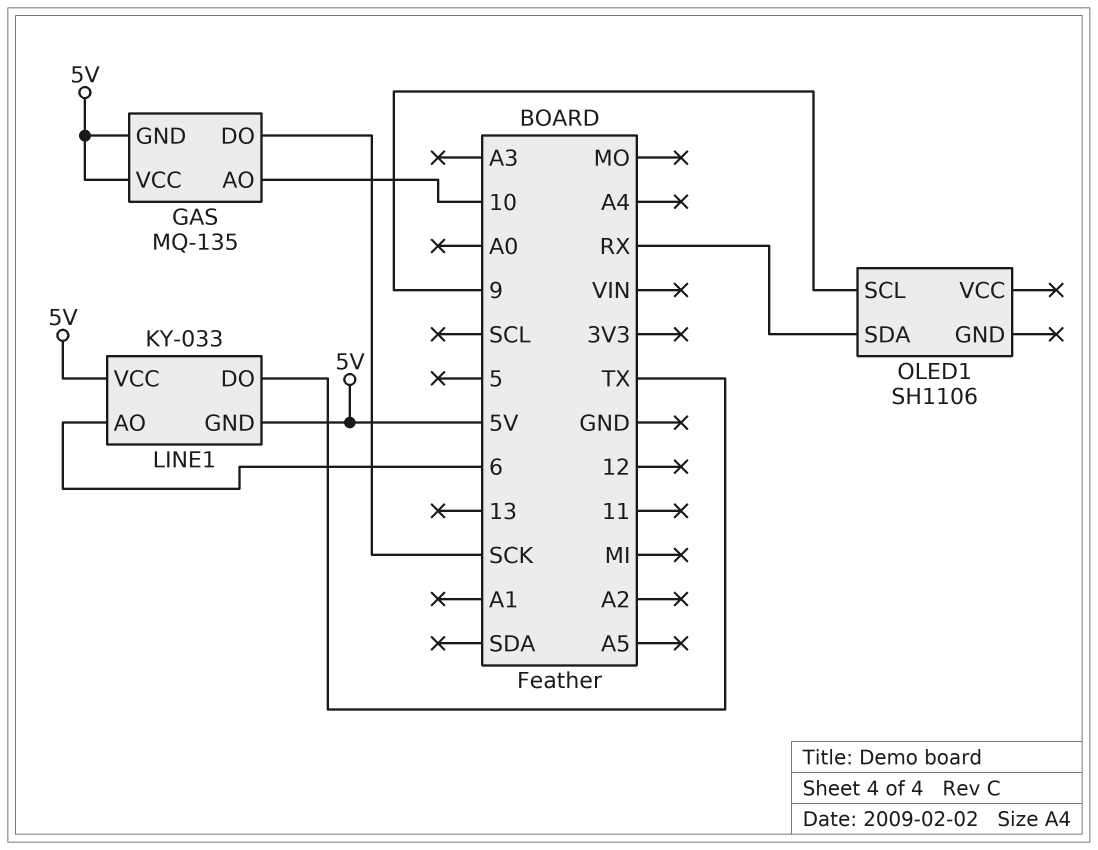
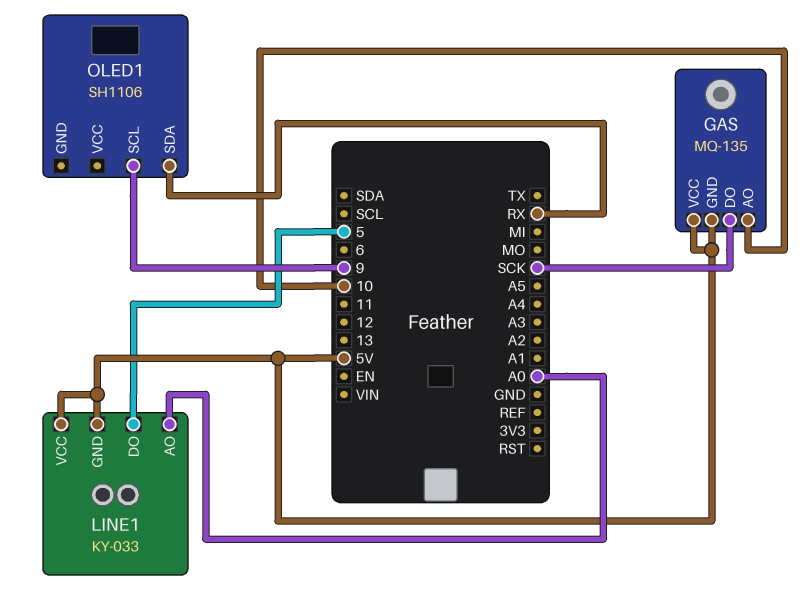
LINE1 pin AO: 6 -> A0
LINE1 pin DO: TX -> 5

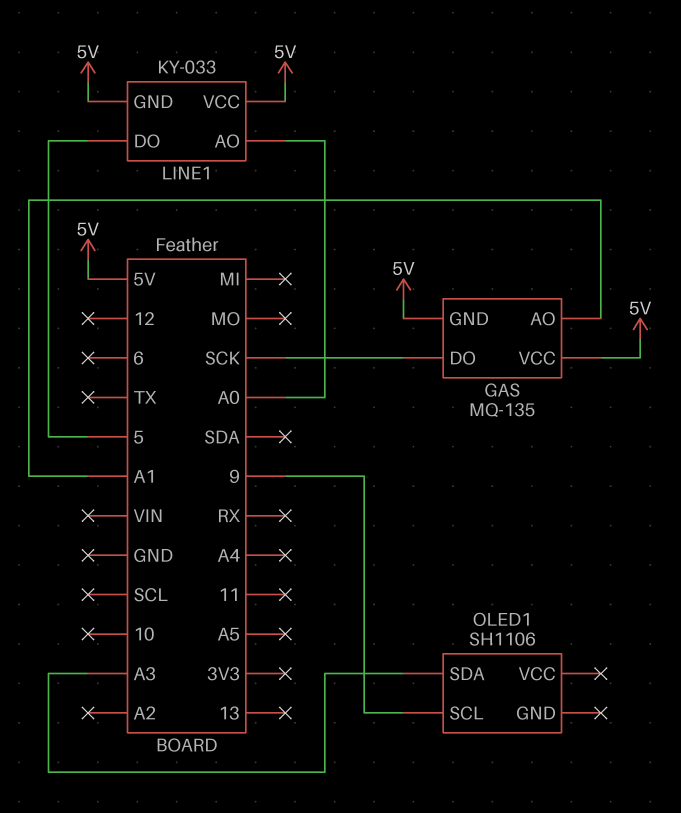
GAS pin AO: 10 -> A1
OLED1 pin SDA: RX -> A3

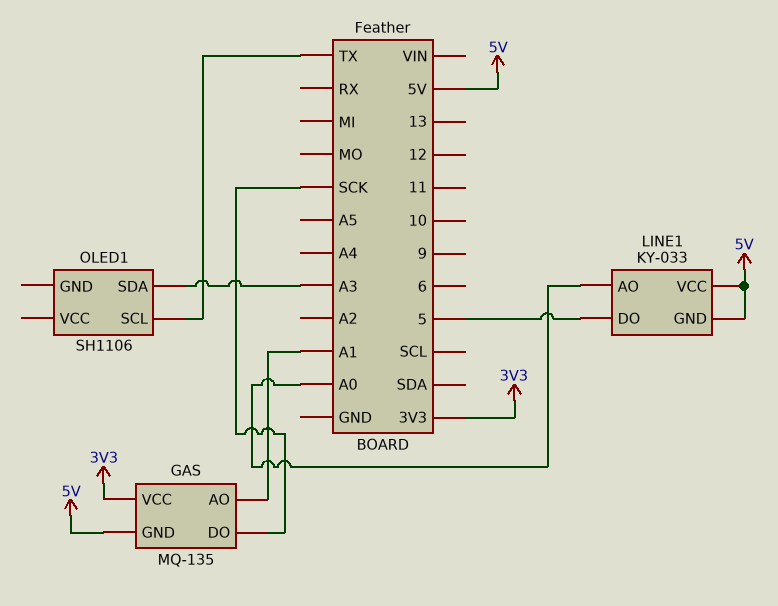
GAS pin VCC: 5V -> 3V3
OLED1 pin SCL: 9 -> TX

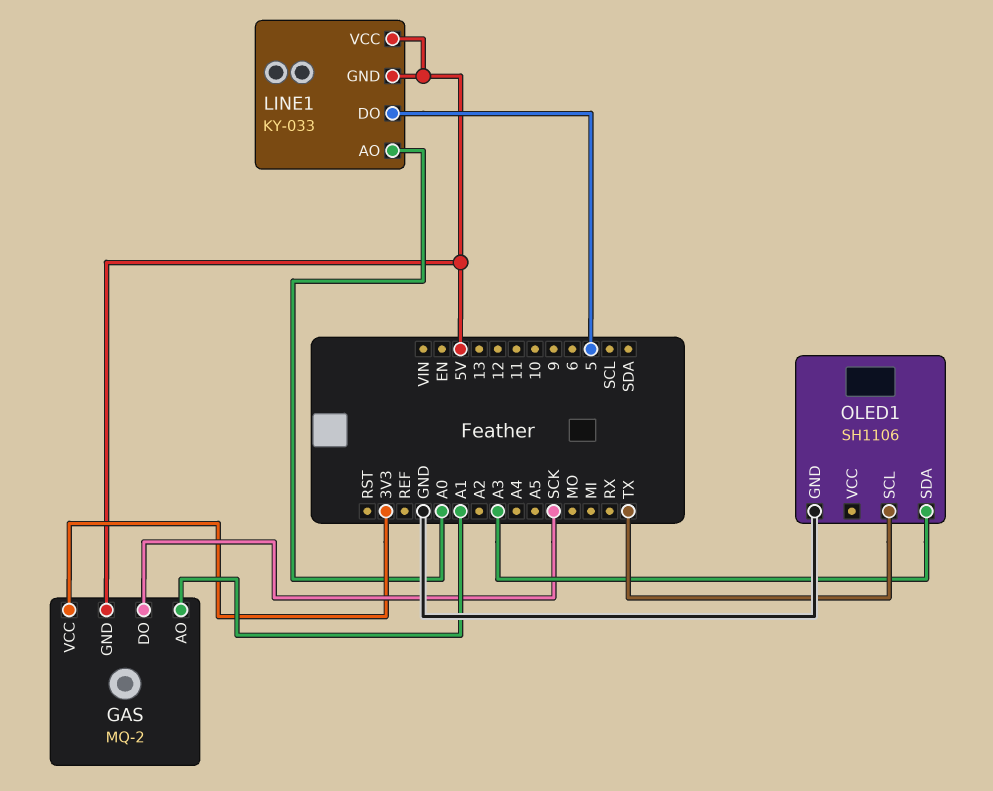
GAS: MQ-135 -> MQ-2
OLED1 pin GND: none -> GND

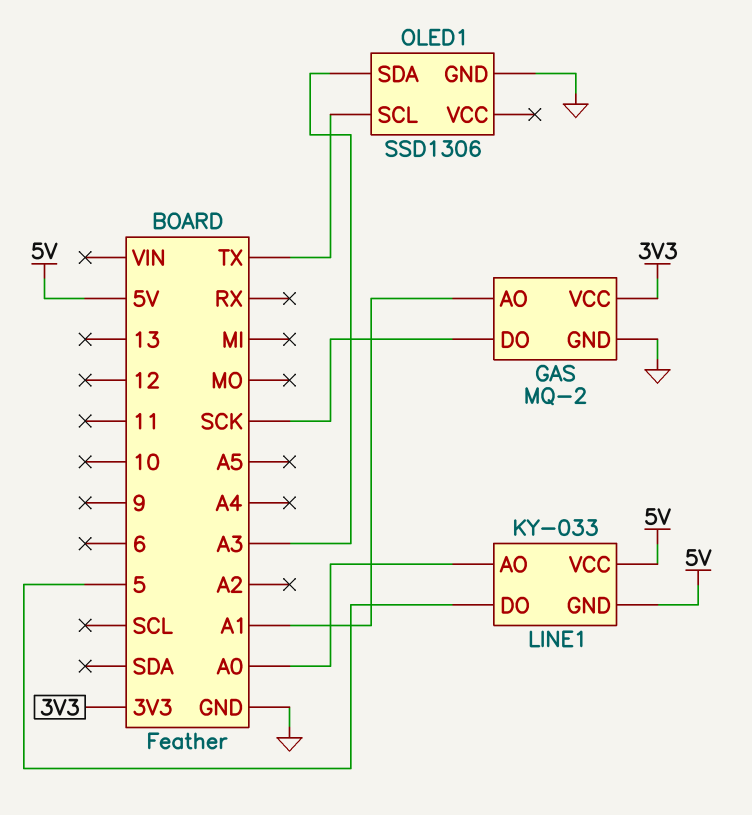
GAS pin GND: 5V -> GND
OLED1: SH1106 -> SSD1306

